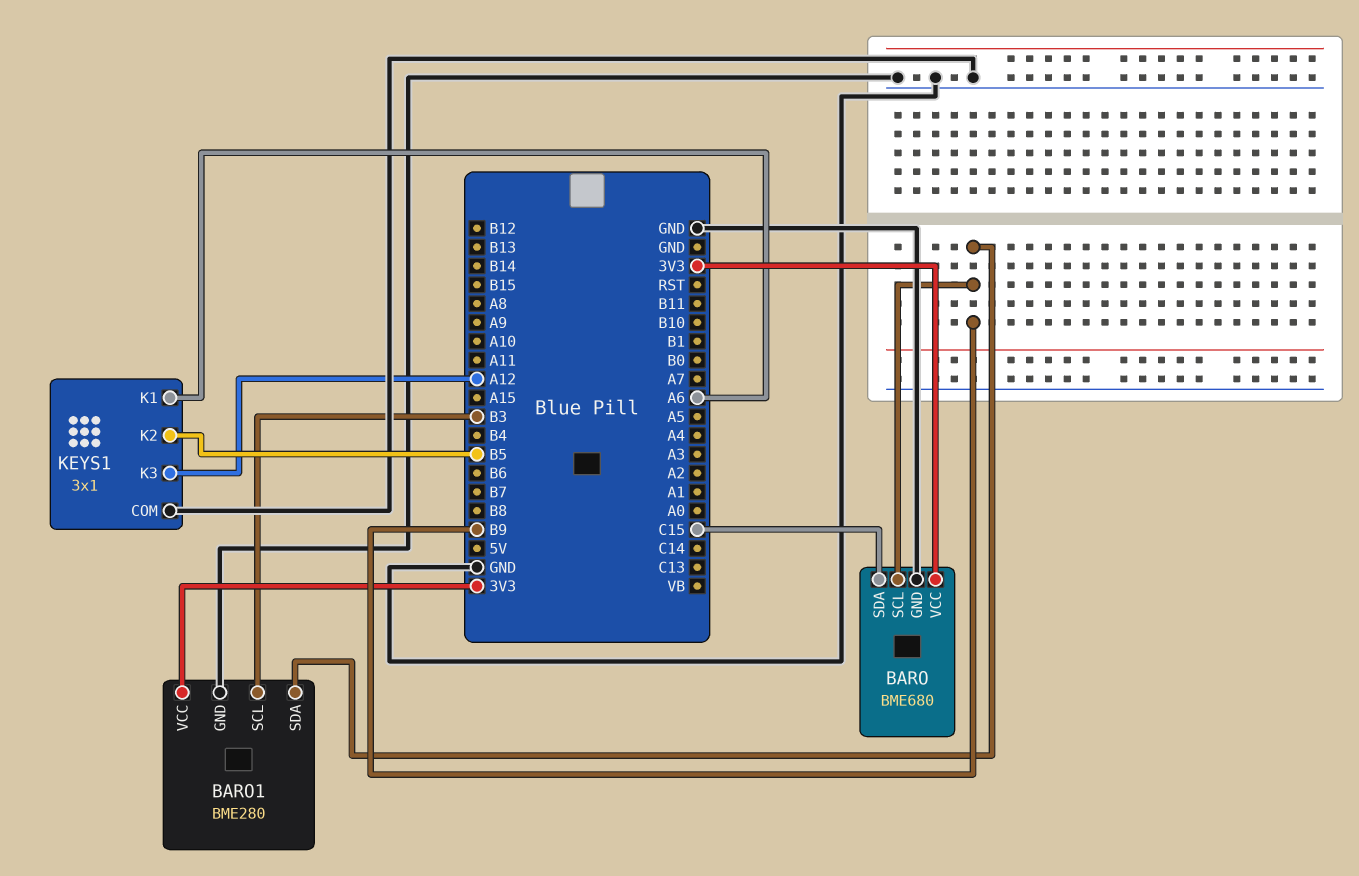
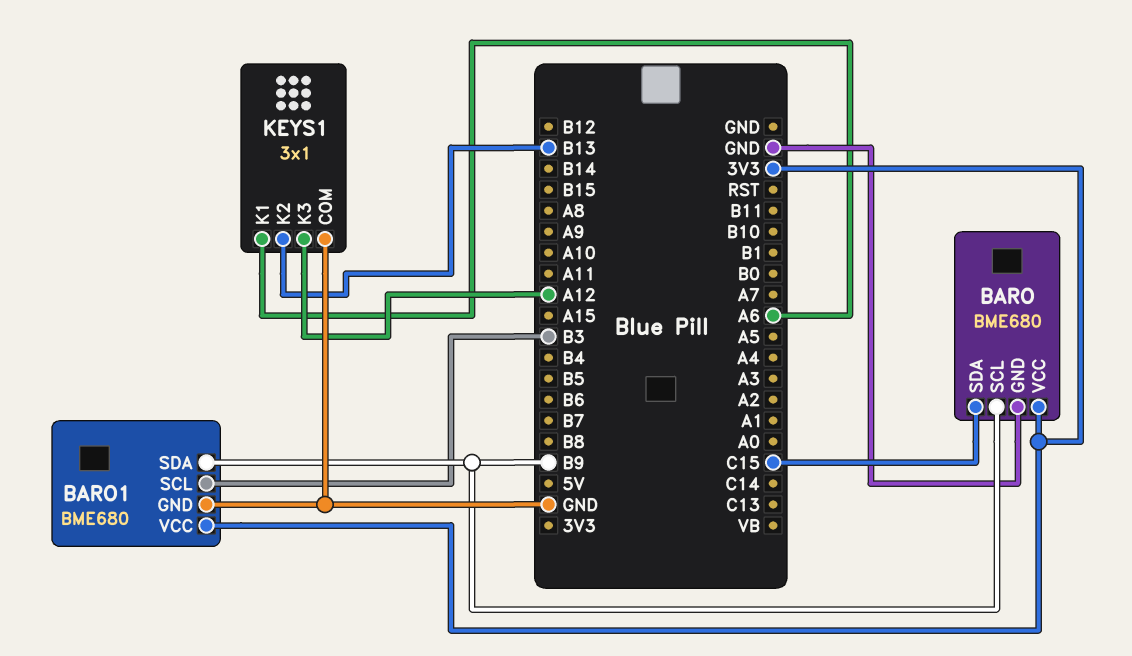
BARO1: BME280 -> BME680
KEYS1 pin K2: B5 -> B13

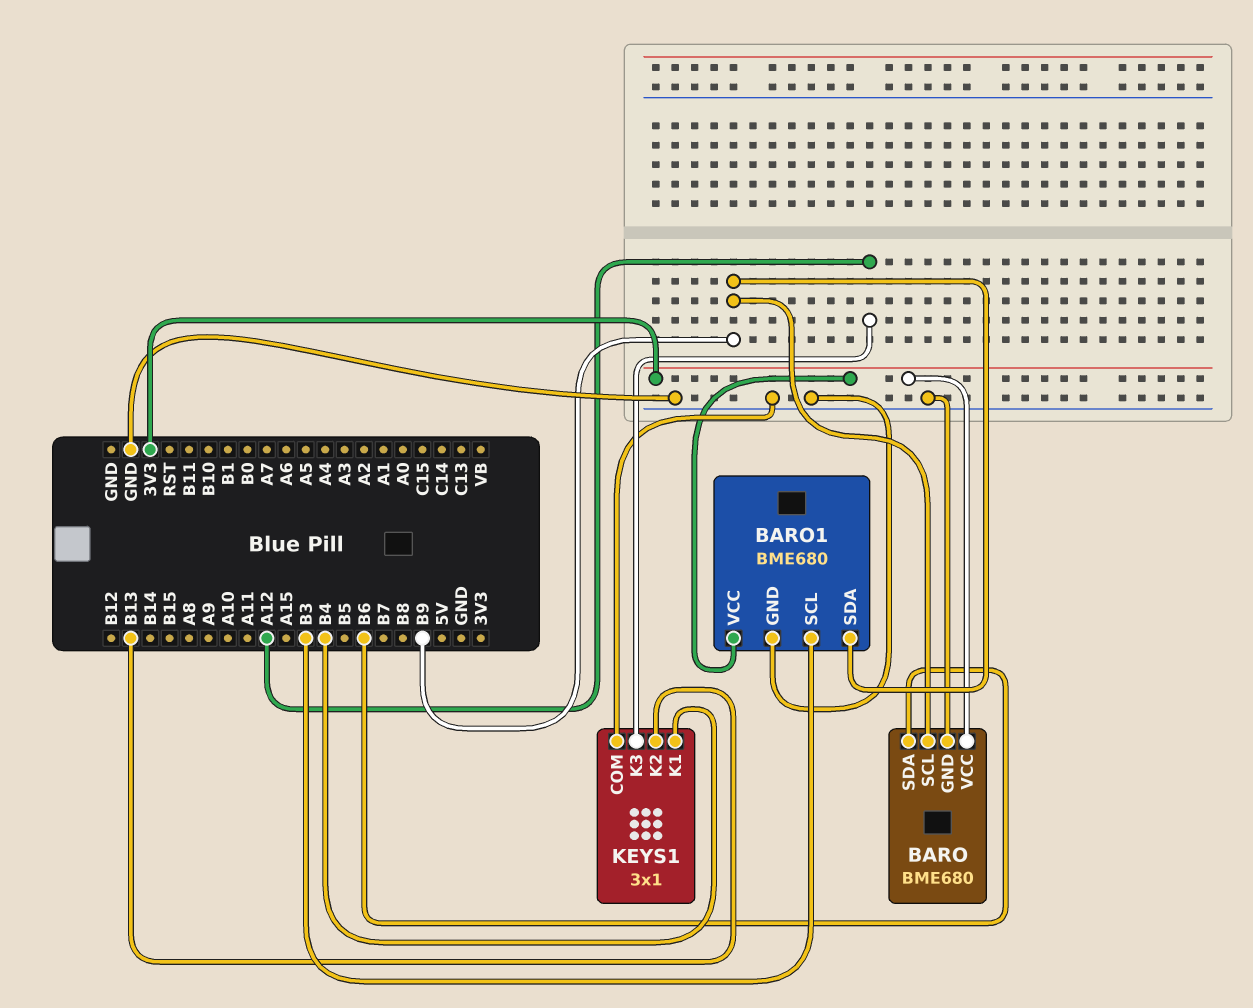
BARO pin SDA: C15 -> B6
KEYS1 pin K1: A6 -> B4

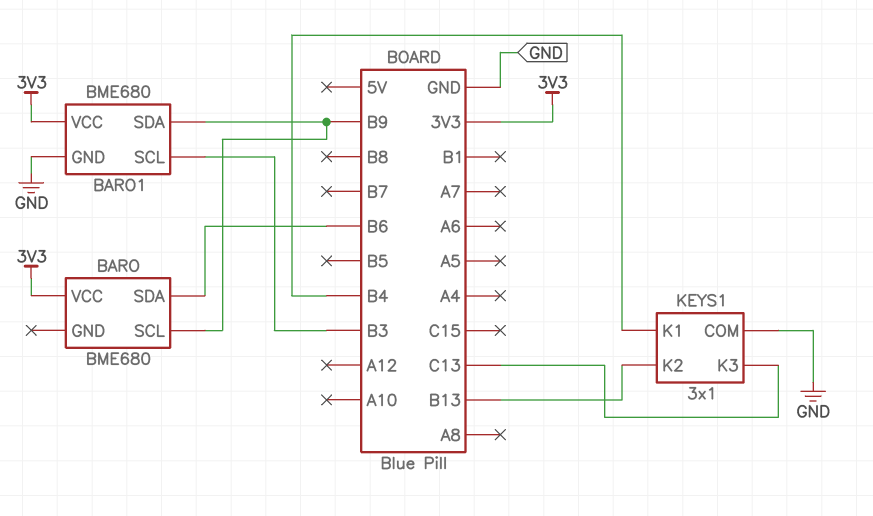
BARO pin GND: GND -> none
KEYS1 pin K3: A12 -> C13

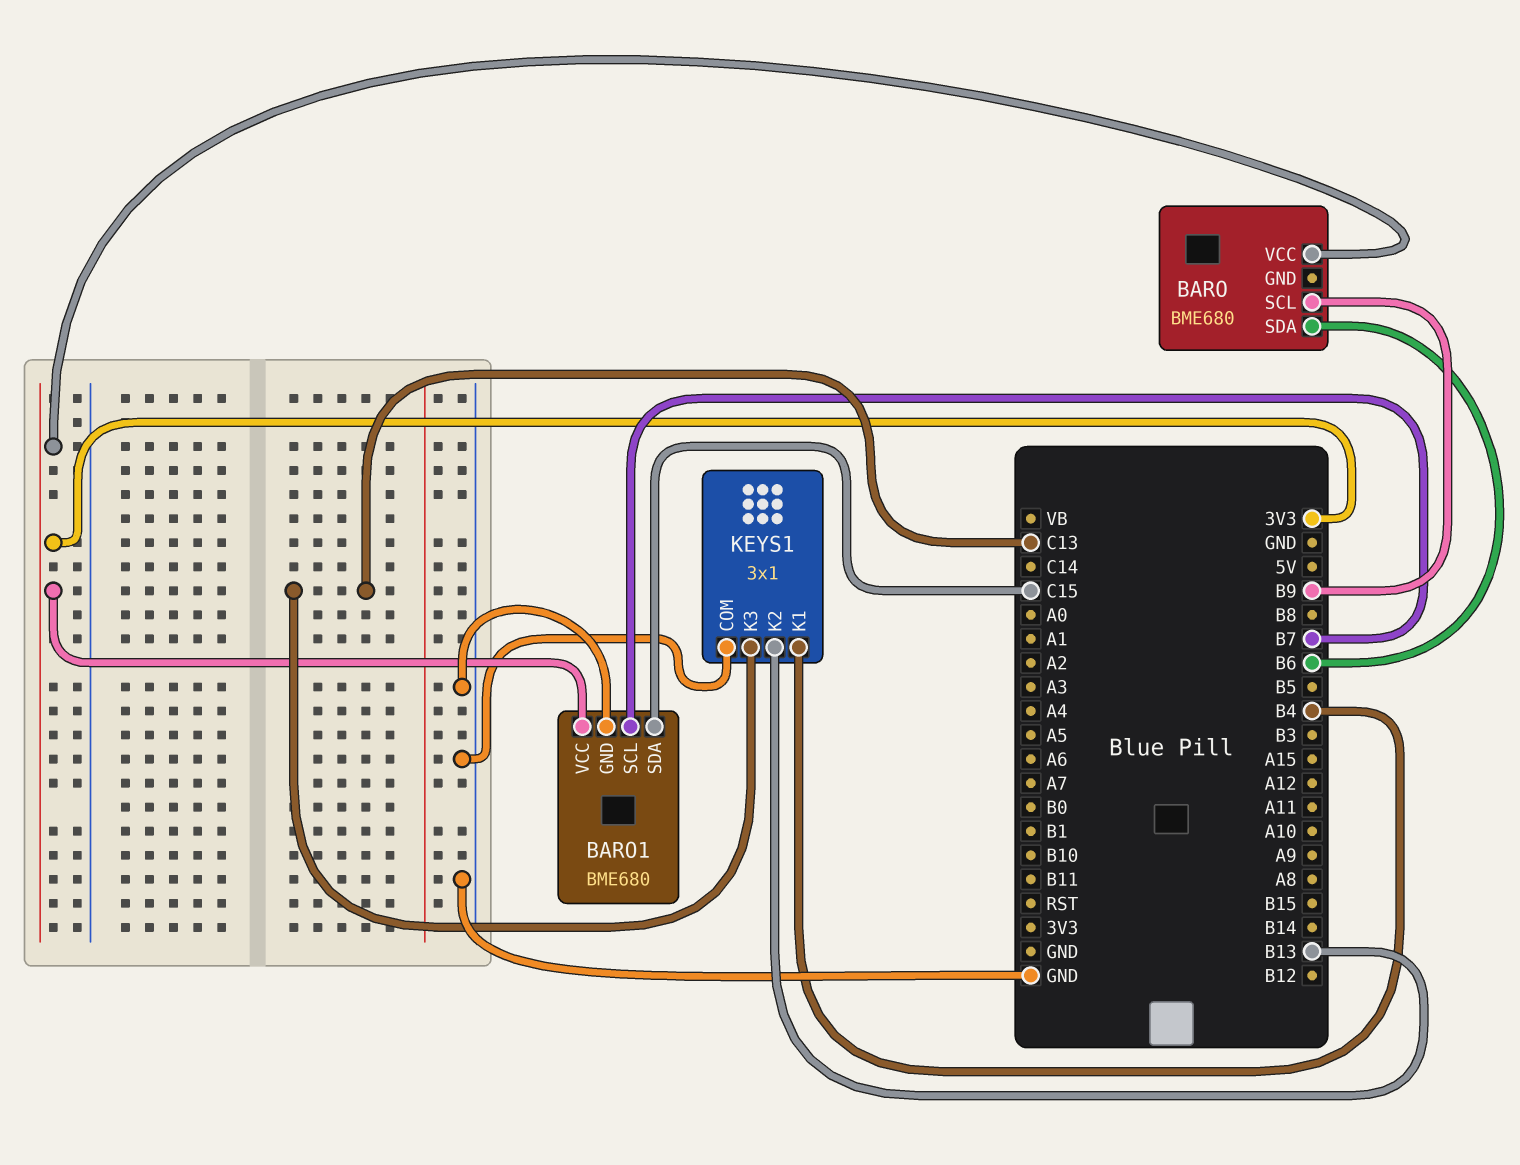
BARO1 pin SCL: B3 -> B7
BARO1 pin SDA: B9 -> C15

